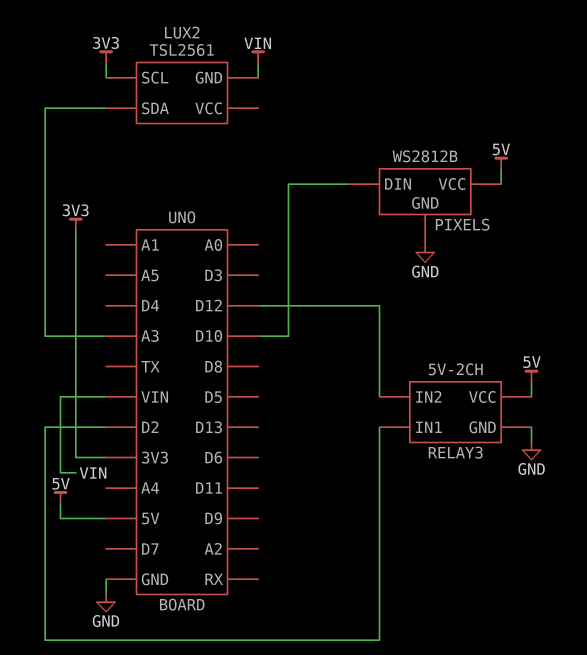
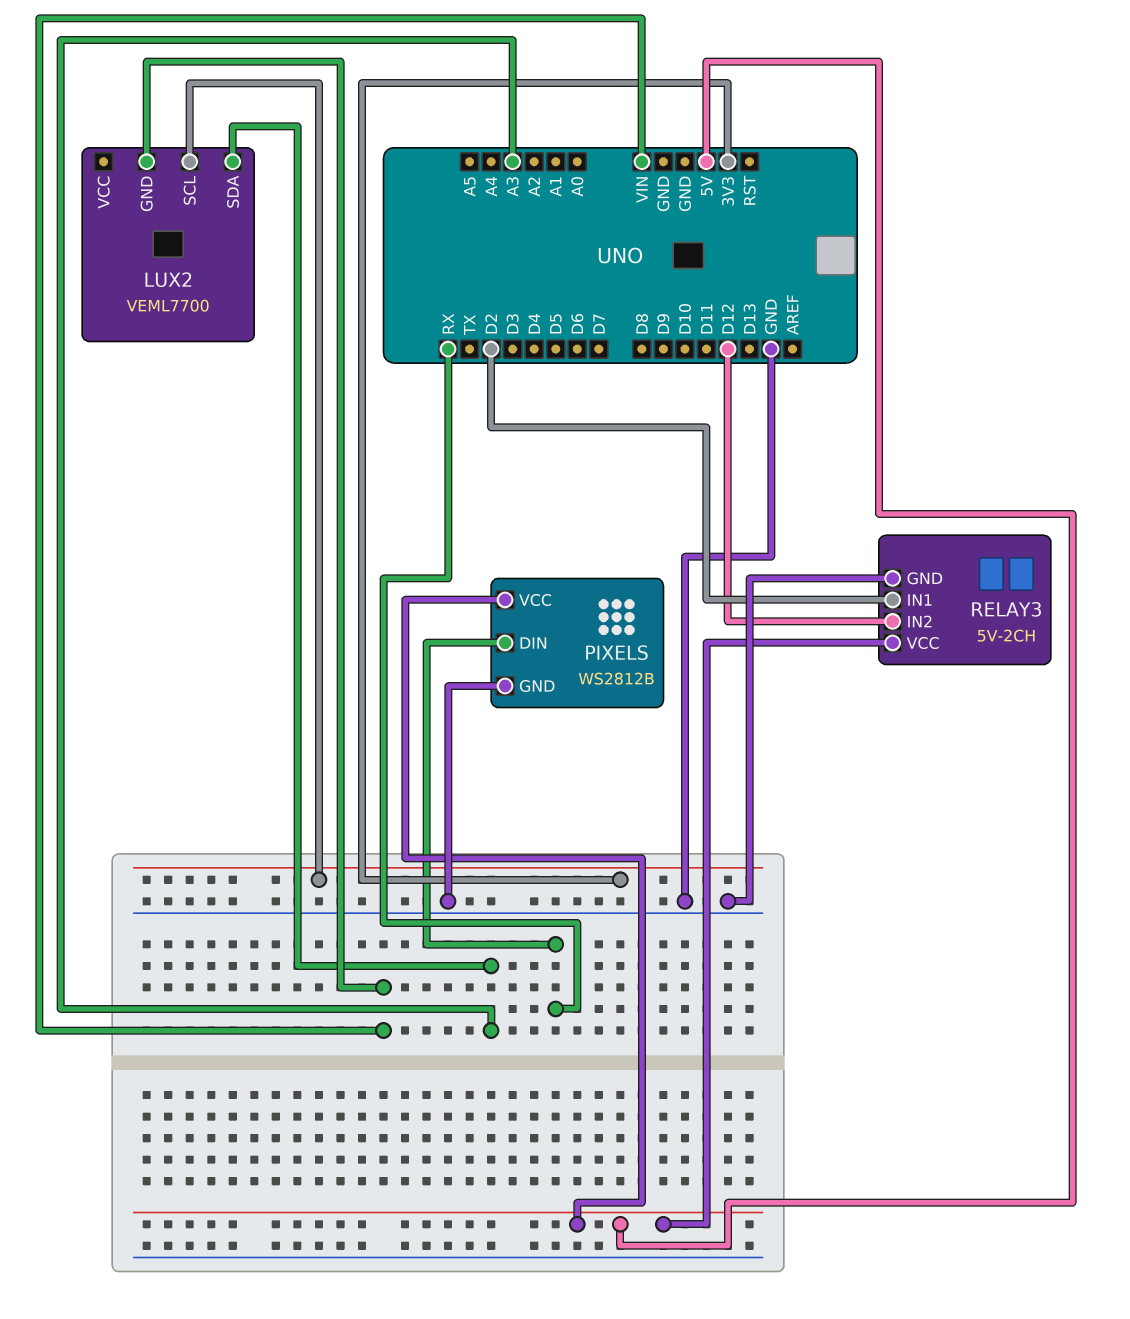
LUX2: TSL2561 -> VEML7700
PIXELS pin DIN: D10 -> RX

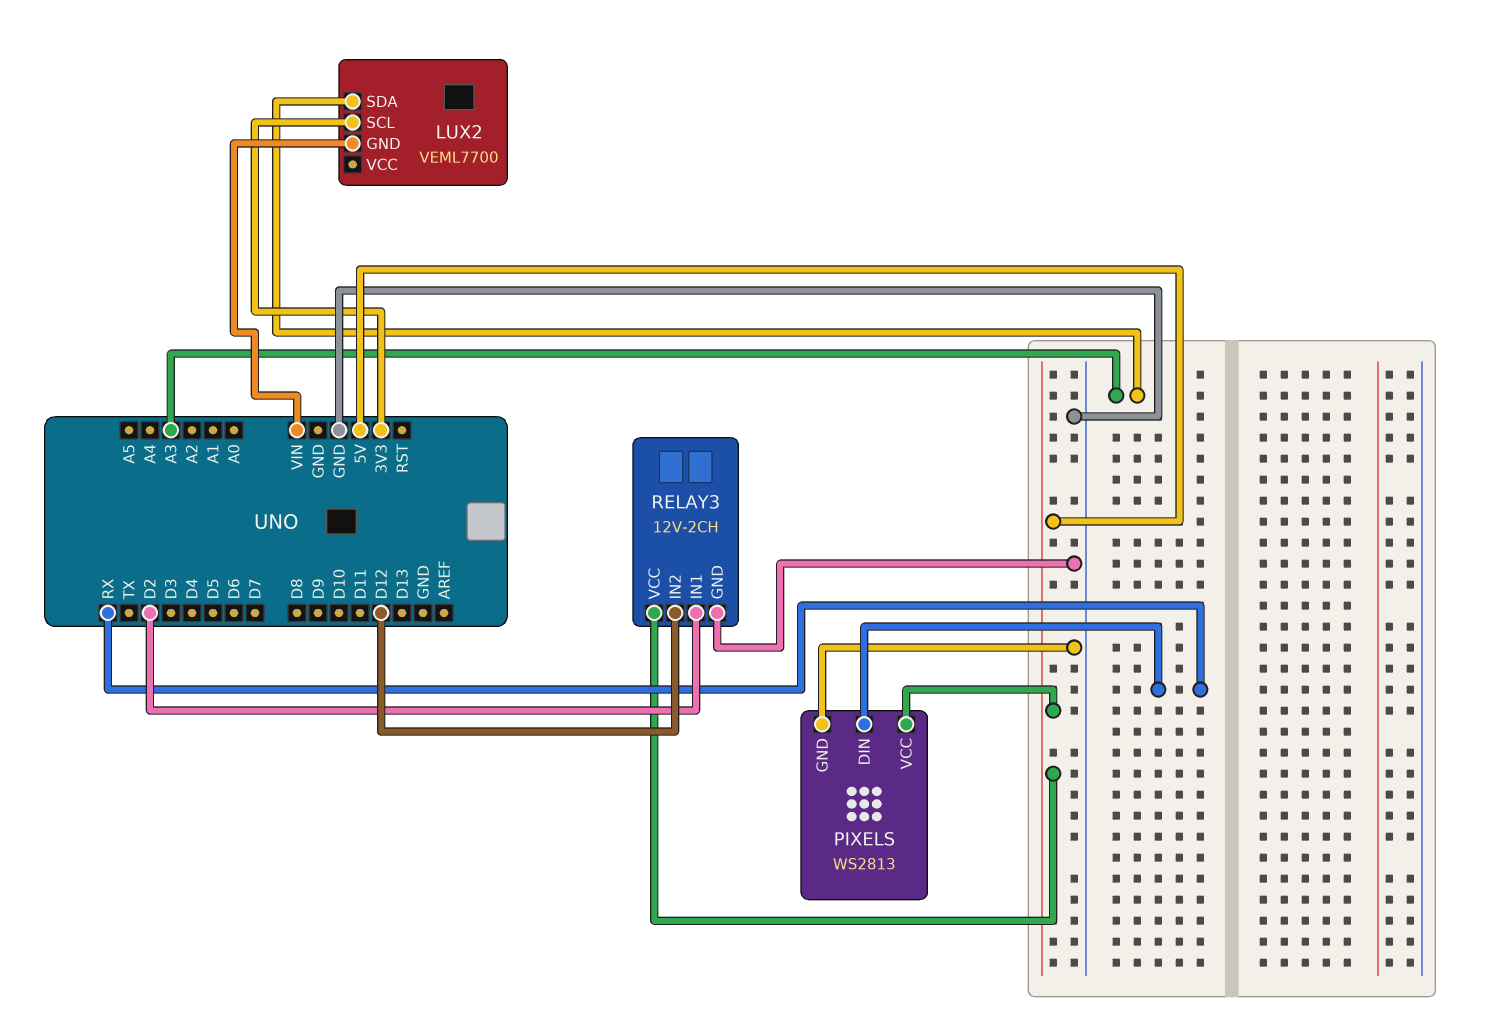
PIXELS: WS2812B -> WS2813
RELAY3: 5V-2CH -> 12V-2CH

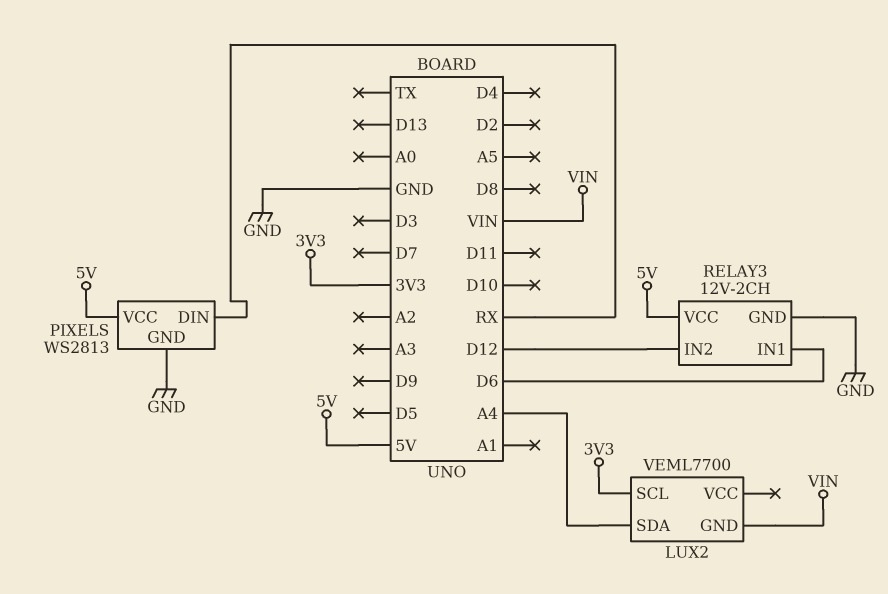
LUX2 pin SDA: A3 -> A4
RELAY3 pin IN1: D2 -> D6

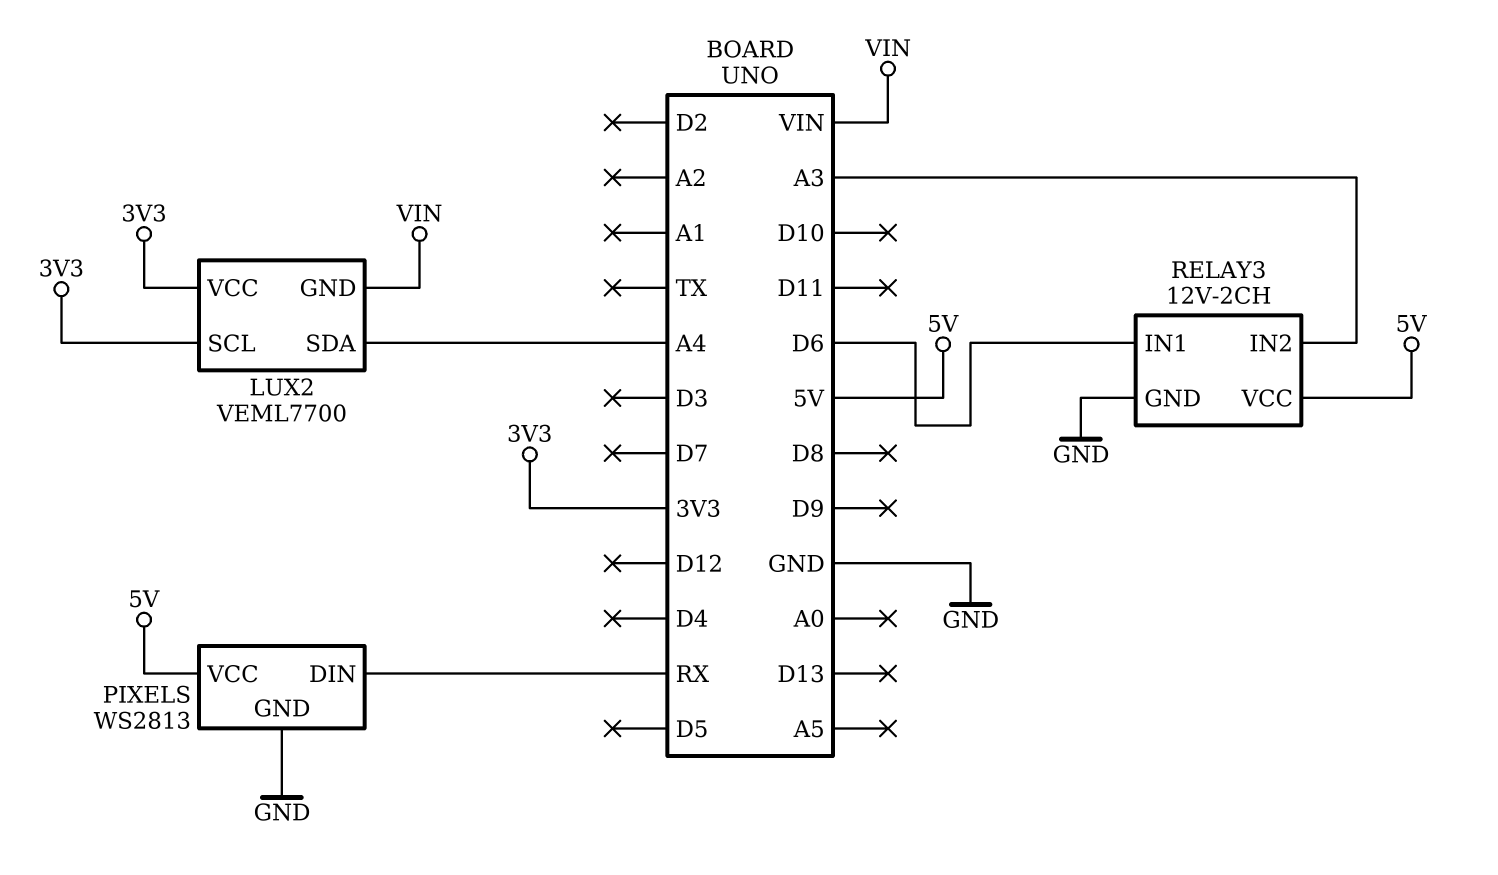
LUX2 pin VCC: none -> 3V3
RELAY3 pin IN2: D12 -> A3

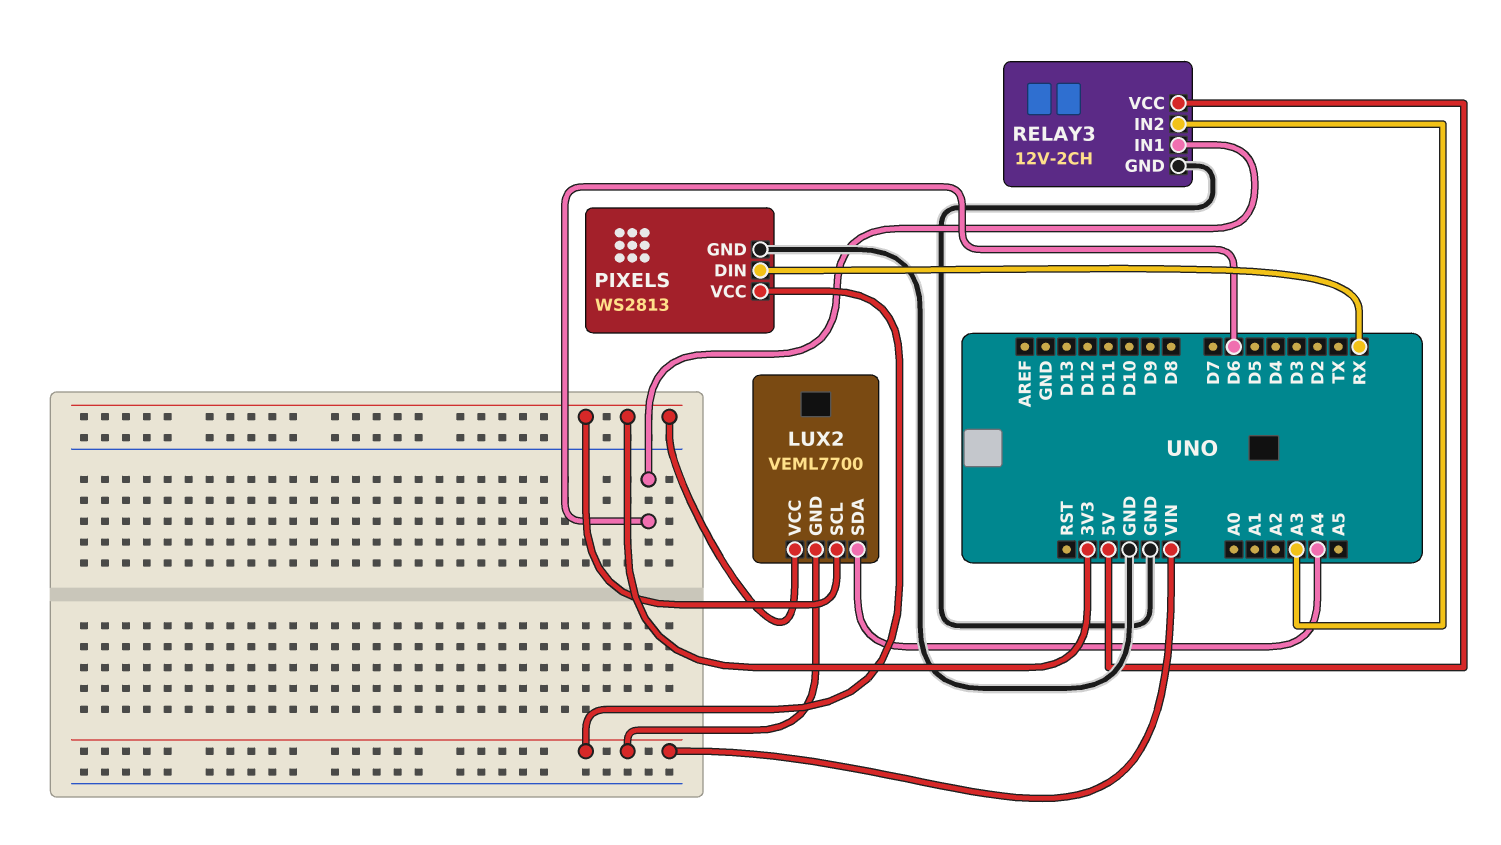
PIXELS pin VCC: 5V -> VIN

